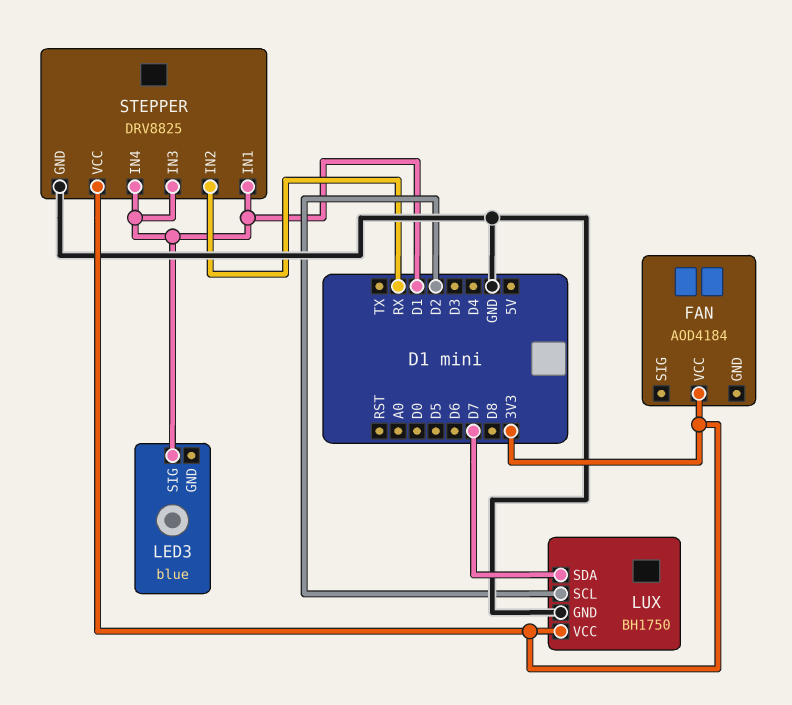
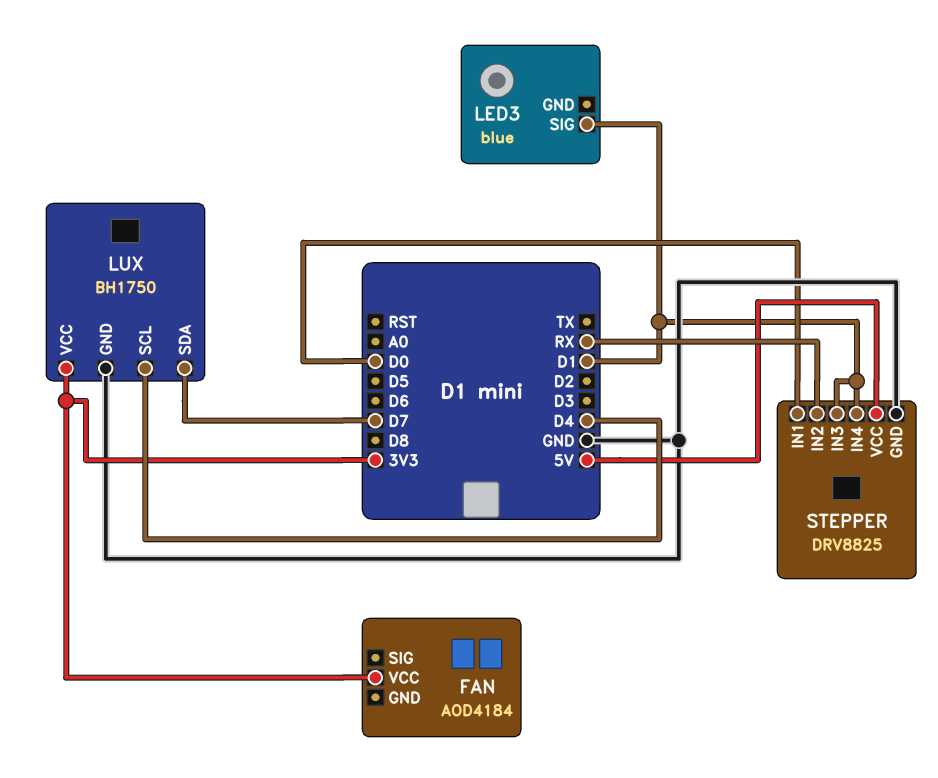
LUX pin SCL: D2 -> D4
STEPPER pin IN1: D1 -> D0
STEPPER pin VCC: 3V3 -> 5V

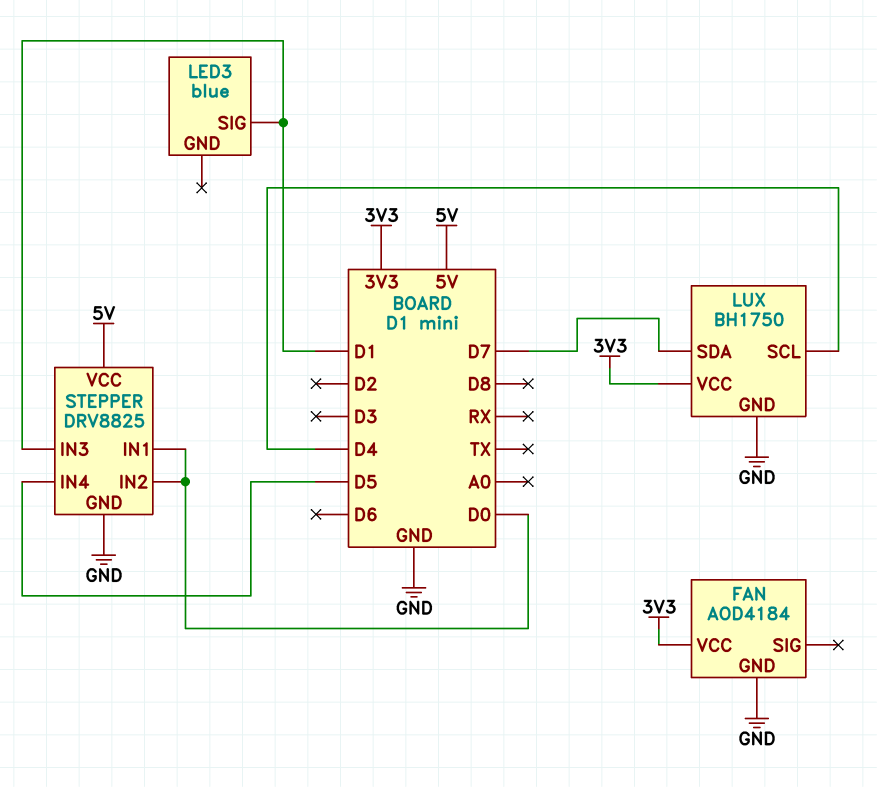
FAN pin GND: none -> GND
STEPPER pin IN2: RX -> D0
STEPPER pin IN4: D1 -> D5

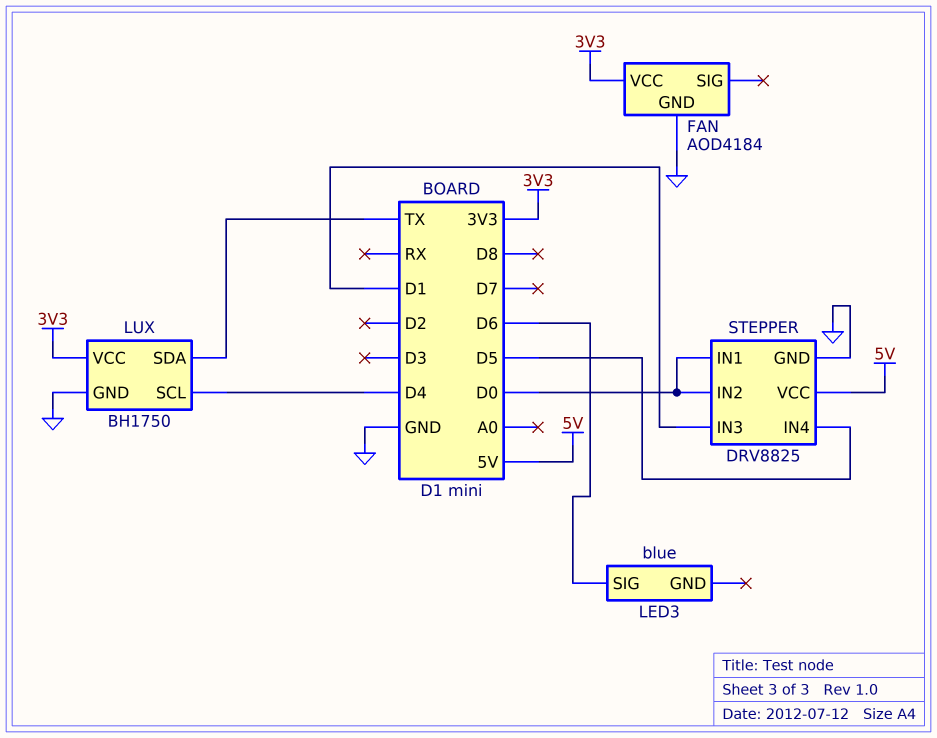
LED3 pin SIG: D1 -> D6
LUX pin SDA: D7 -> TX

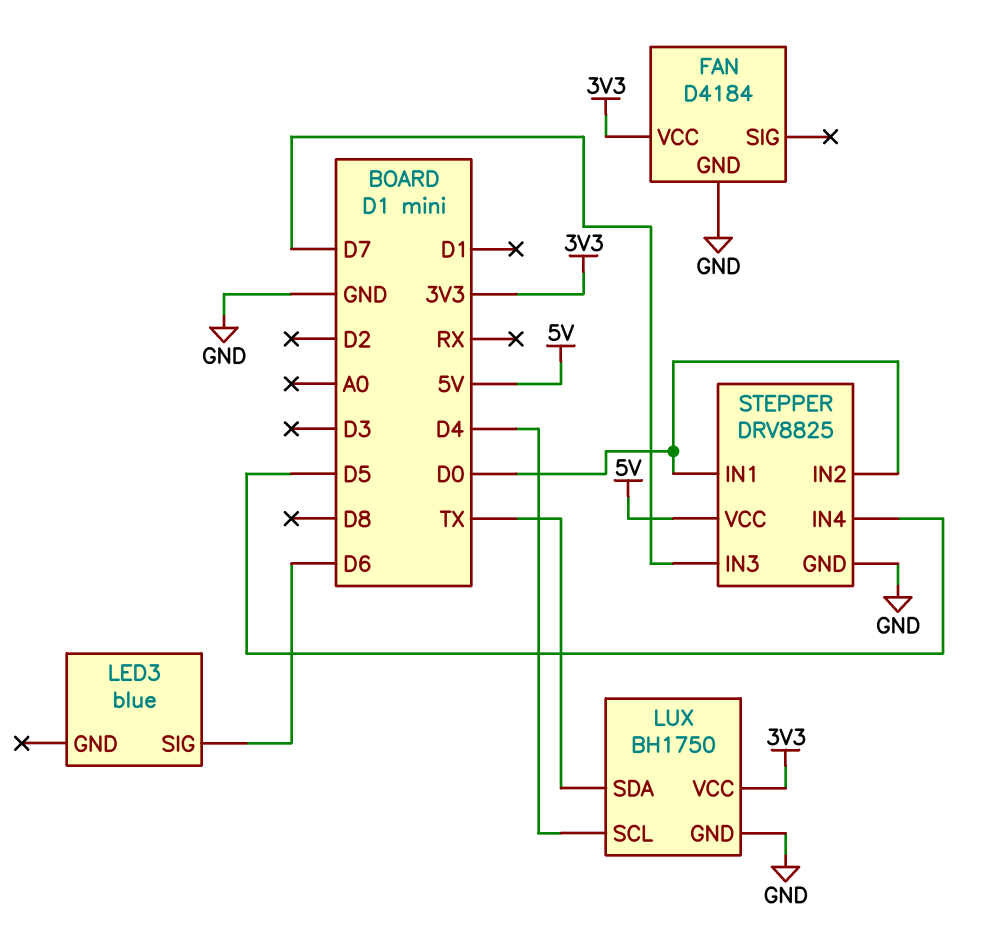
FAN: AOD4184 -> D4184
STEPPER pin IN3: D1 -> D7

